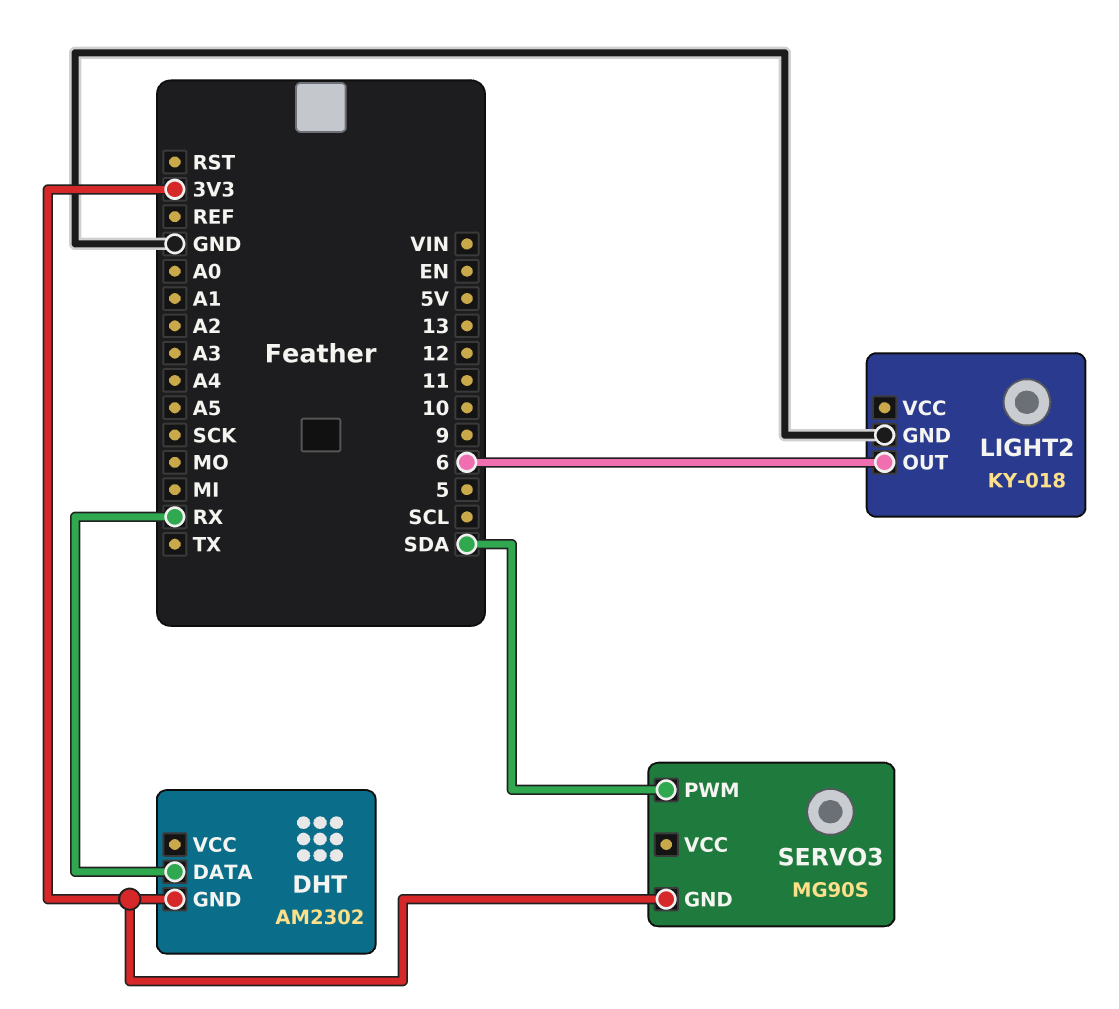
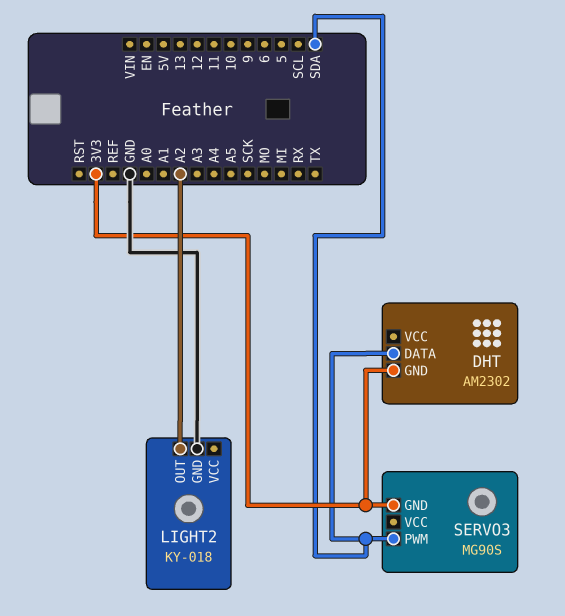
DHT pin DATA: RX -> SDA
LIGHT2 pin OUT: 6 -> A2

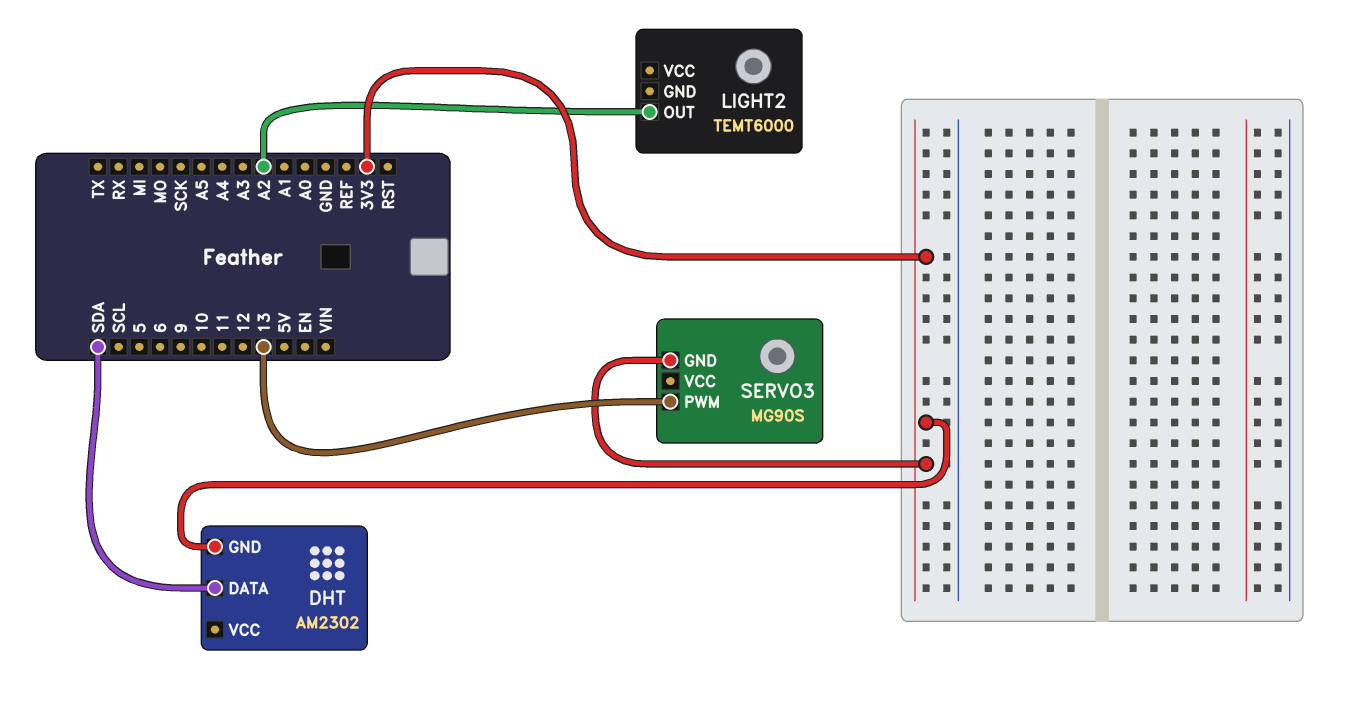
LIGHT2: KY-018 -> TEMT6000
LIGHT2 pin GND: GND -> none
SERVO3 pin PWM: SDA -> 13

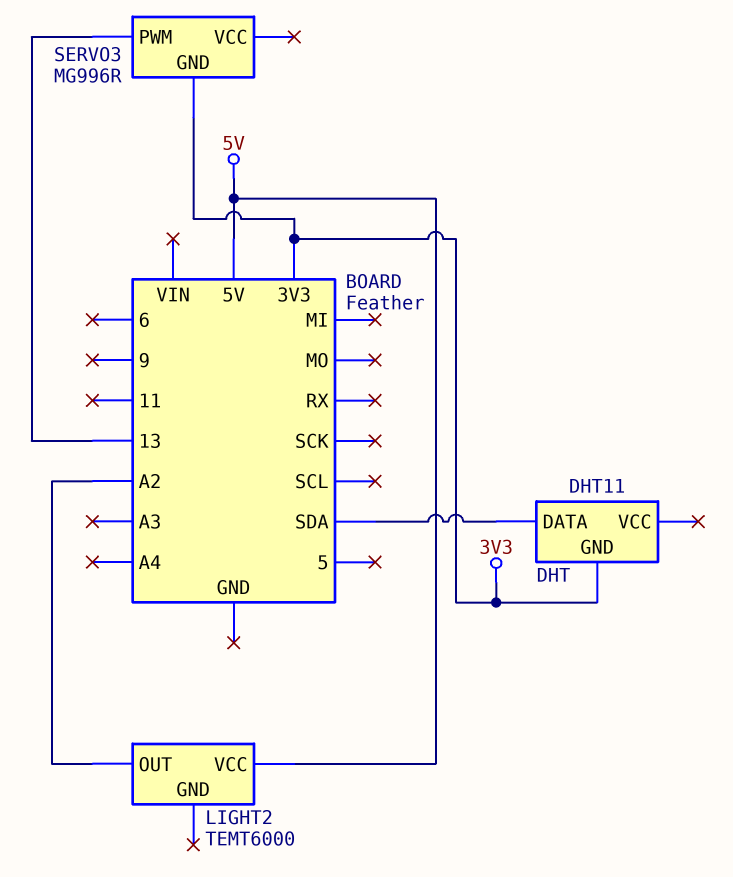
DHT: AM2302 -> DHT11
LIGHT2 pin VCC: none -> 5V
SERVO3: MG90S -> MG996R

